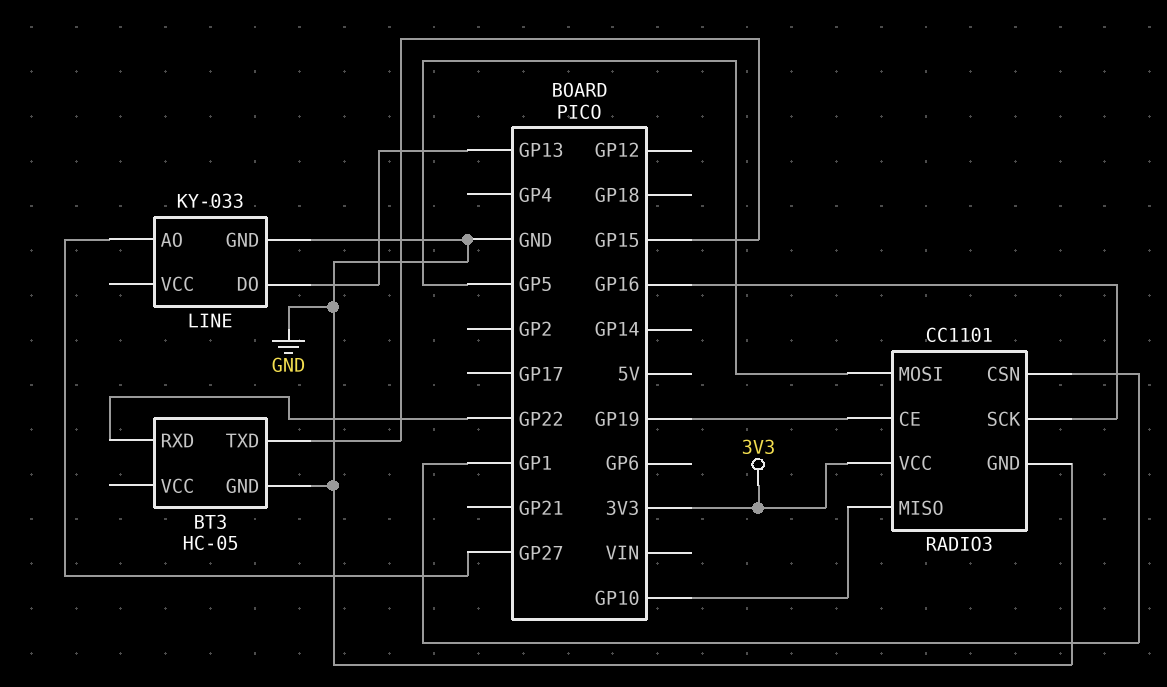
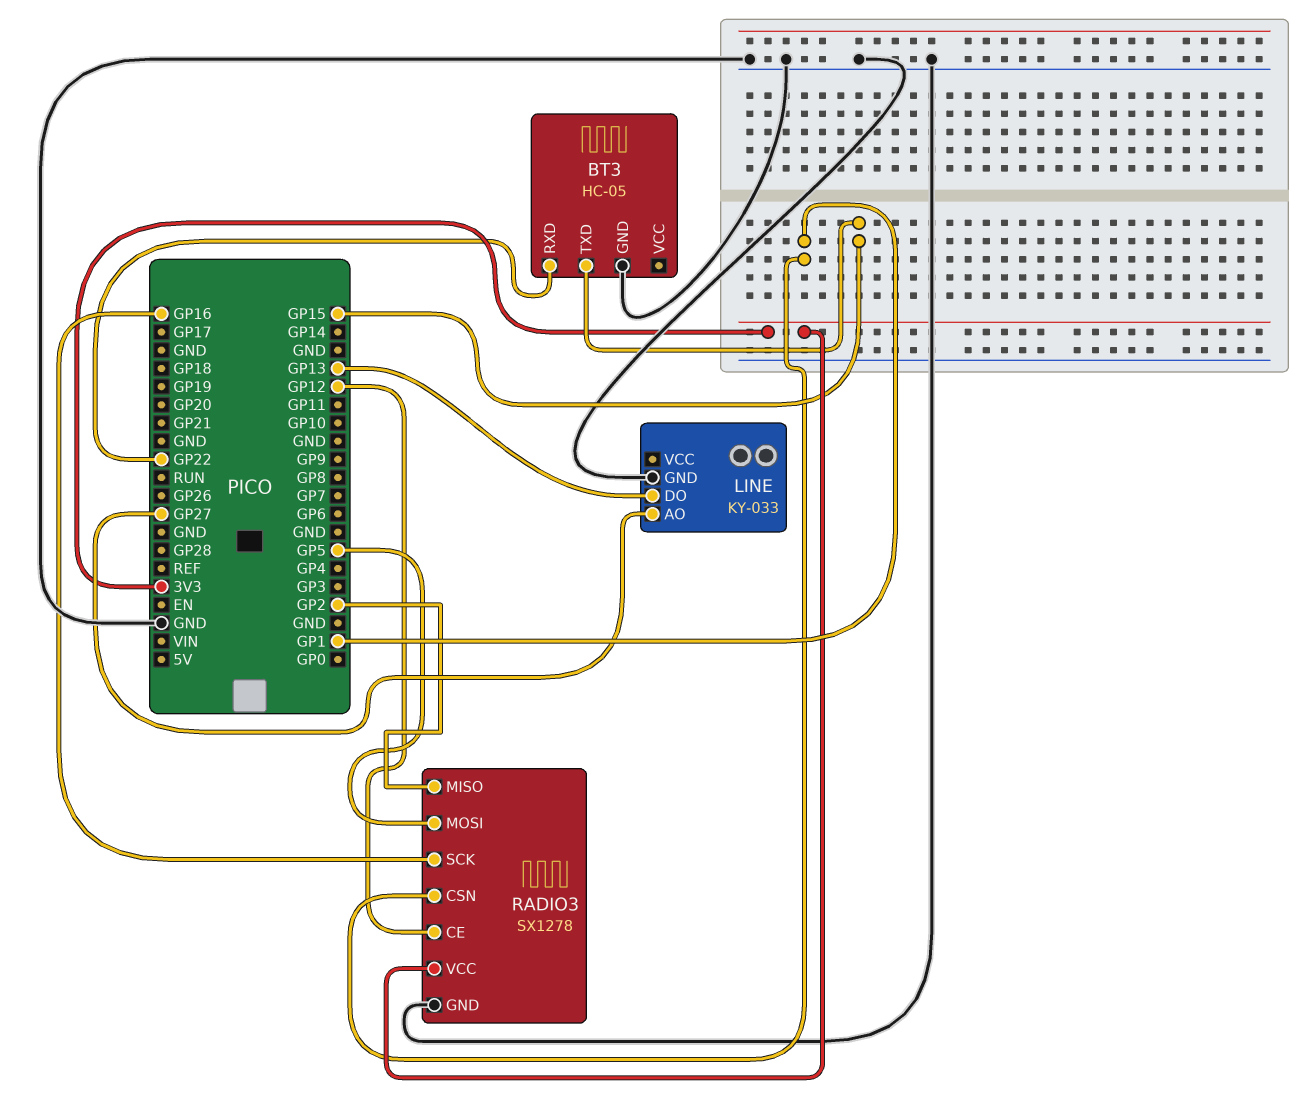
RADIO3: CC1101 -> SX1278
RADIO3 pin CE: GP19 -> GP12
RADIO3 pin MISO: GP10 -> GP2

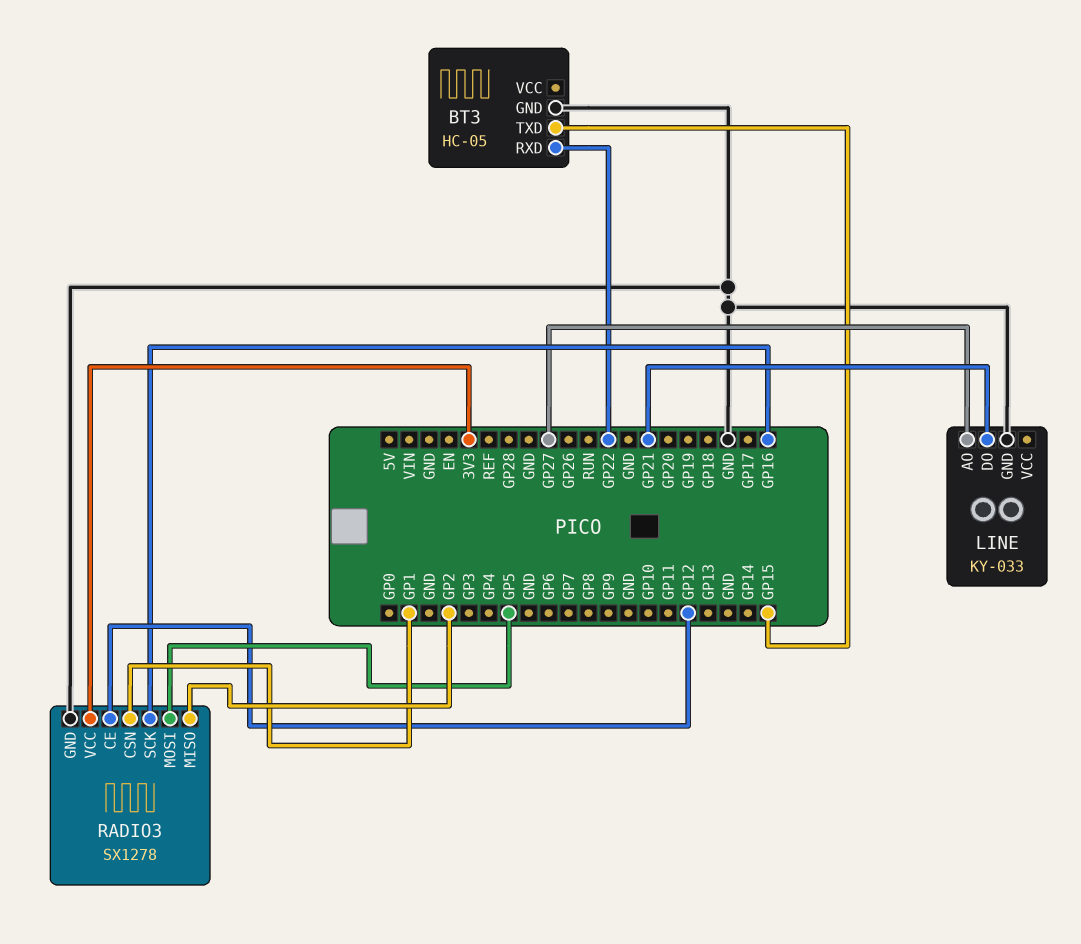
LINE pin DO: GP13 -> GP21

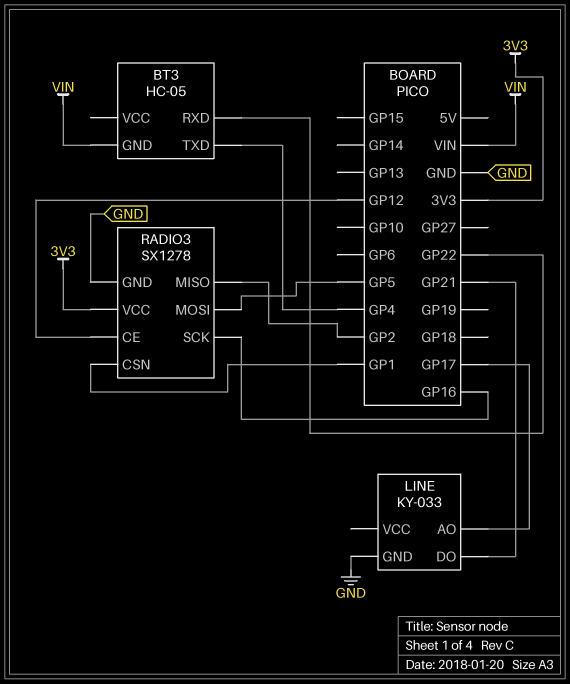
BT3 pin GND: GND -> VIN
BT3 pin TXD: GP15 -> GP4
LINE pin AO: GP27 -> GP17

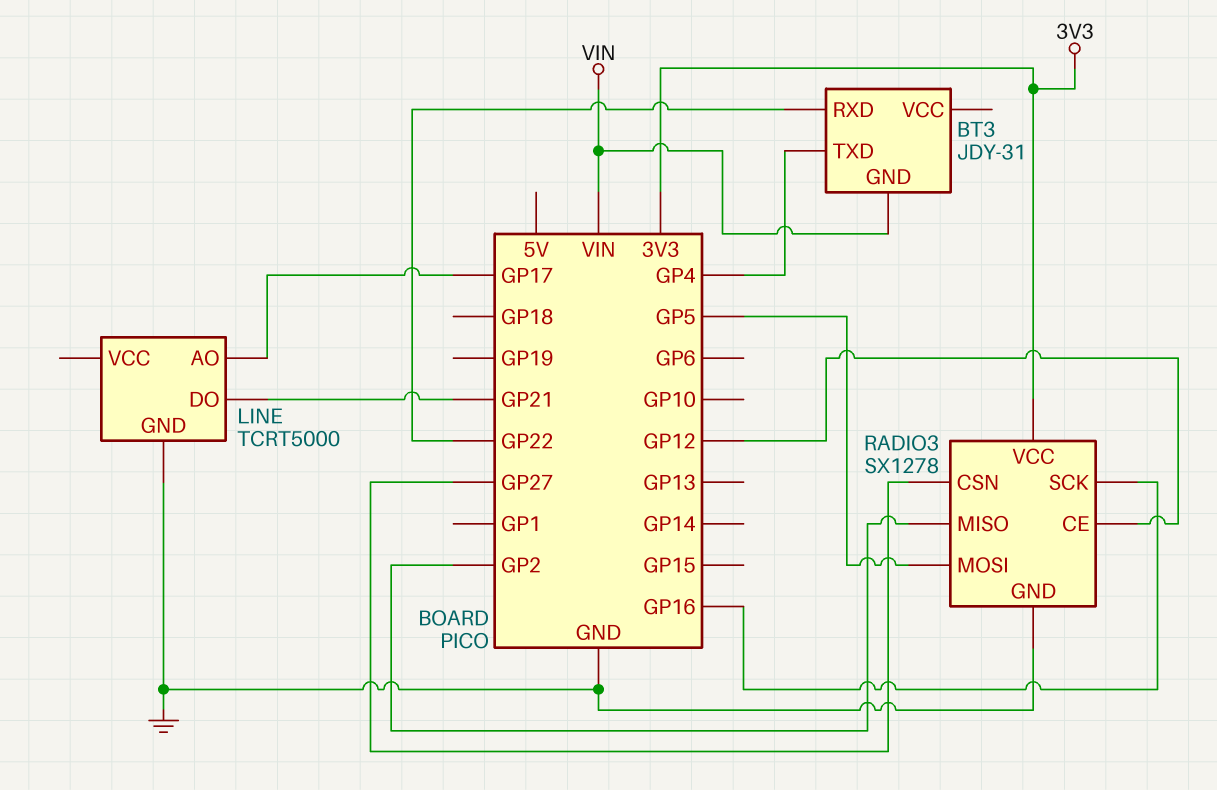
BT3: HC-05 -> JDY-31
LINE: KY-033 -> TCRT5000
RADIO3 pin CSN: GP1 -> GP27

